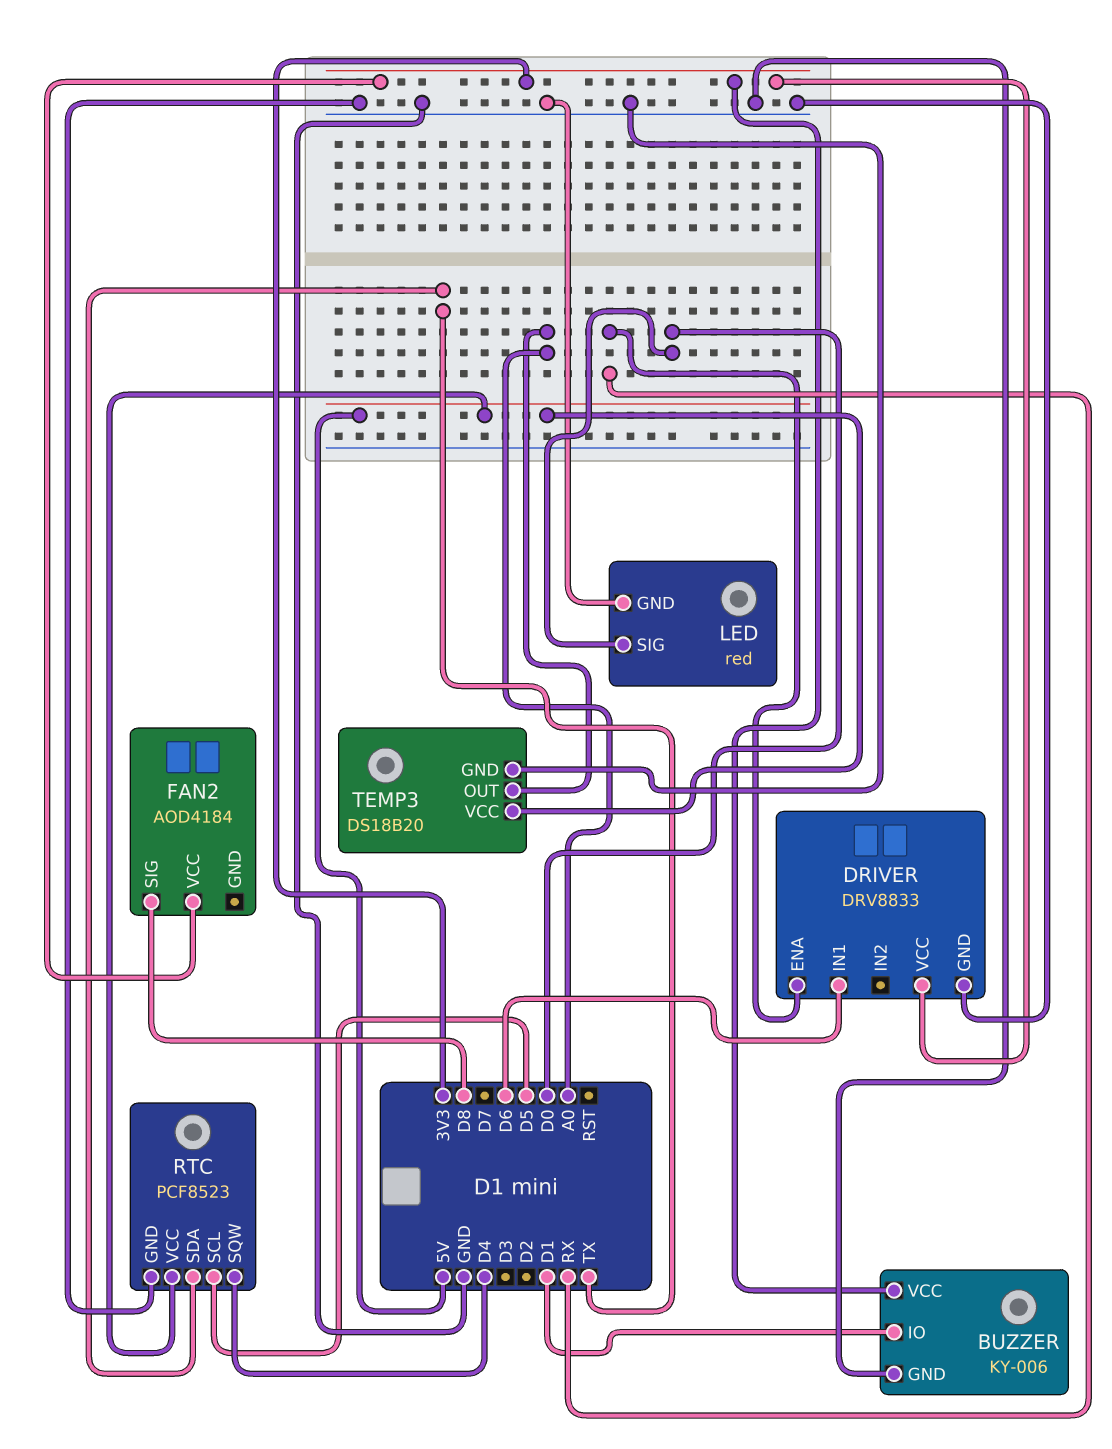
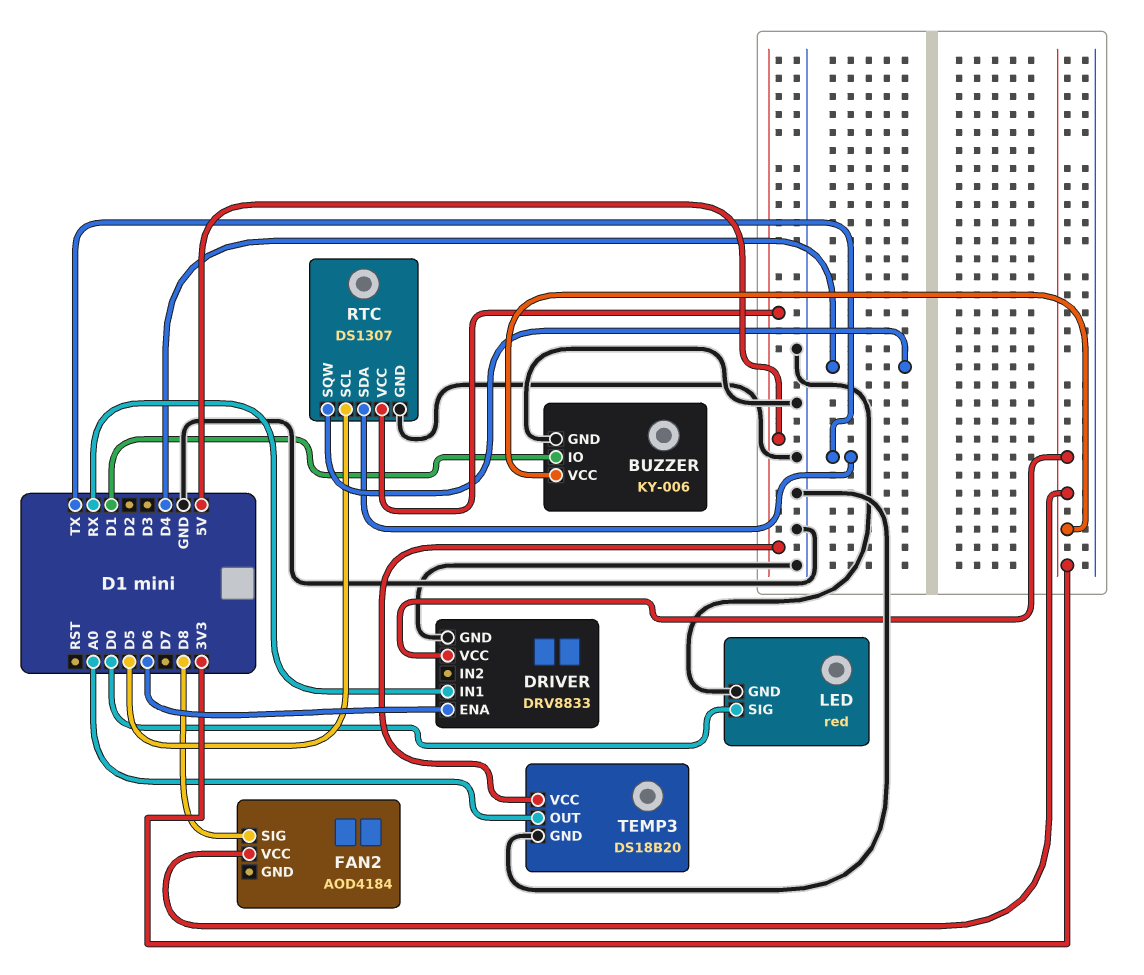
DRIVER pin ENA: RX -> D6
DRIVER pin IN1: D6 -> RX
RTC: PCF8523 -> DS1307

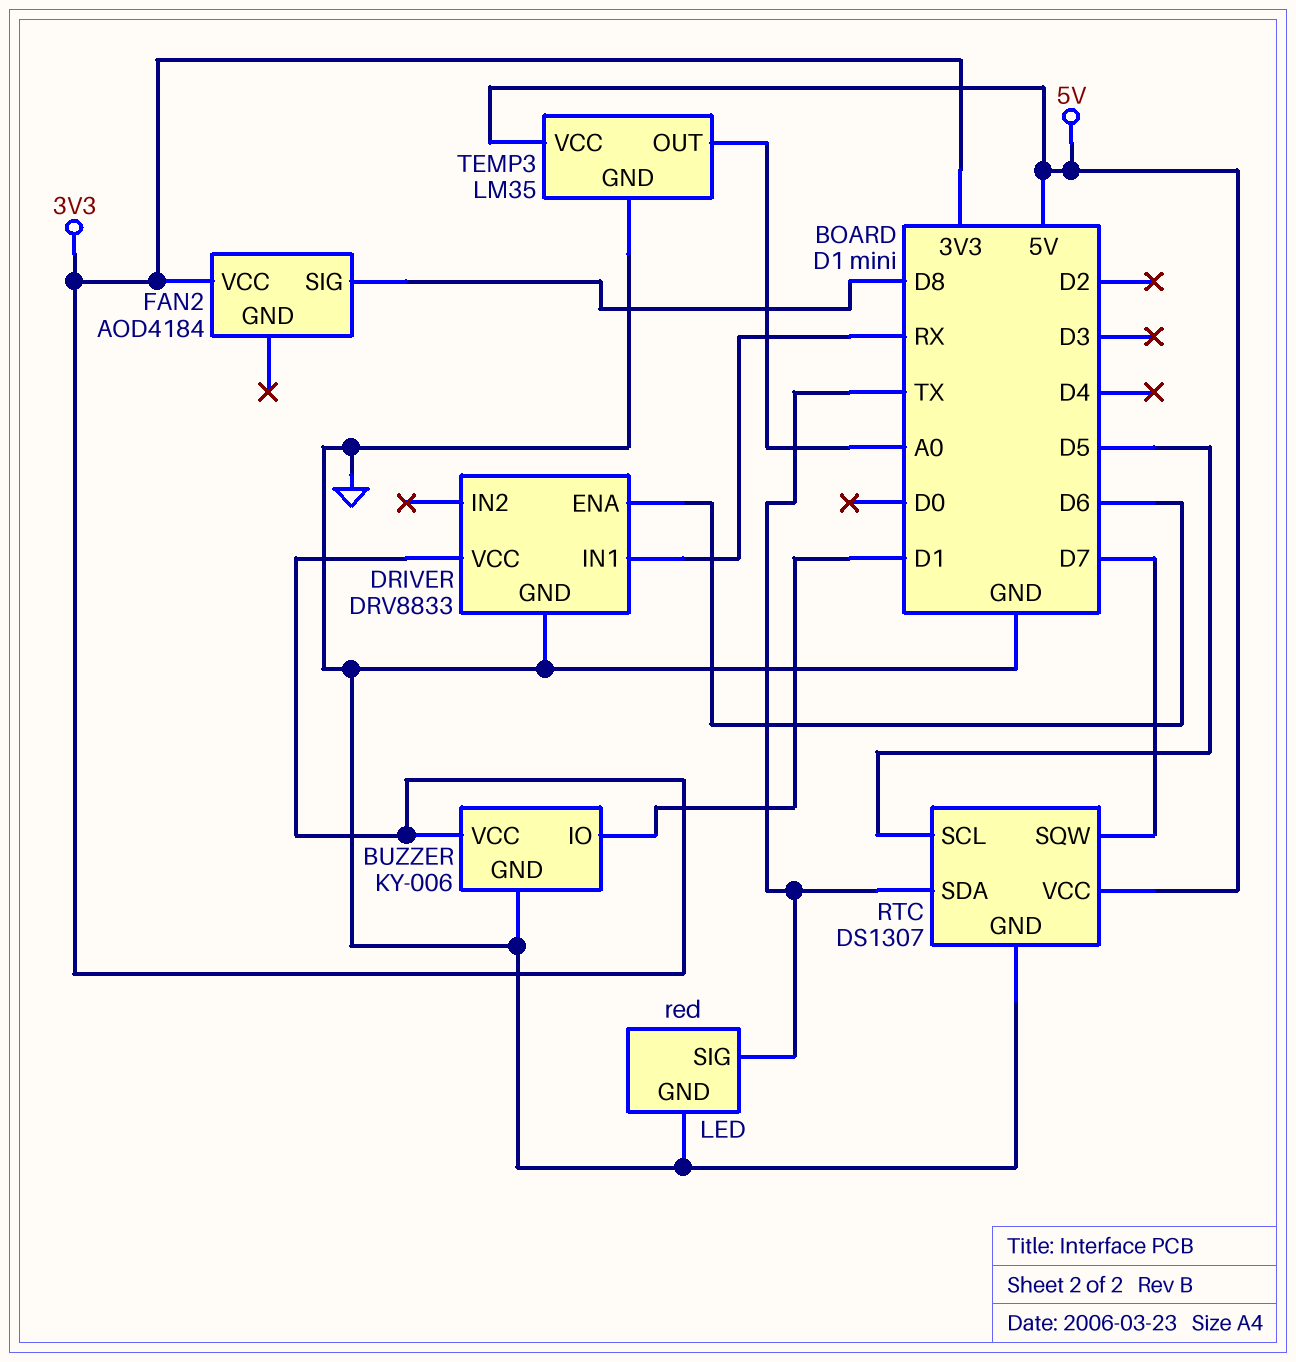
LED pin SIG: D0 -> TX
RTC pin SQW: D4 -> D7
TEMP3: DS18B20 -> LM35

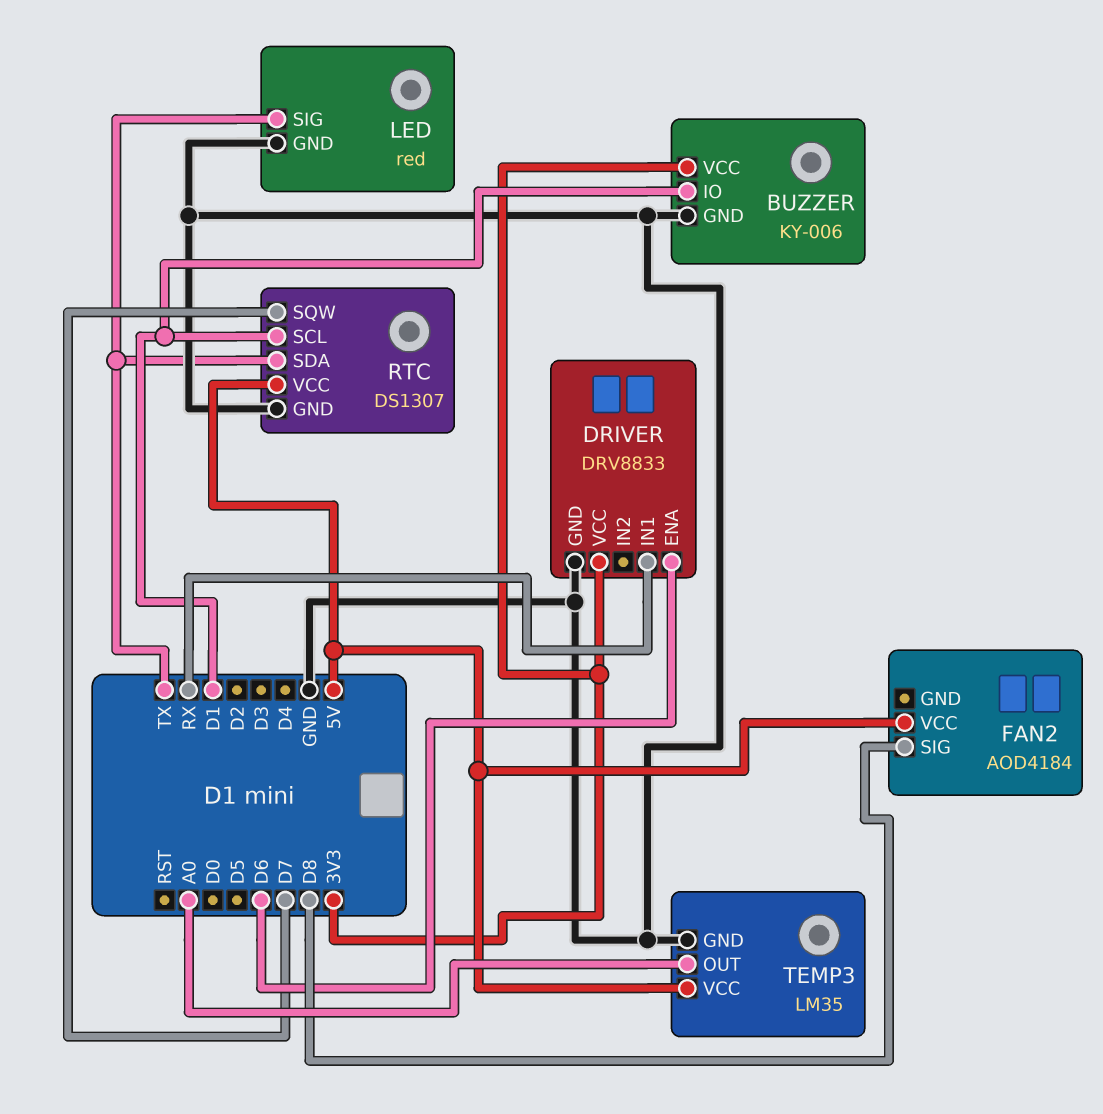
FAN2 pin VCC: 3V3 -> 5V
RTC pin SCL: D5 -> D1

